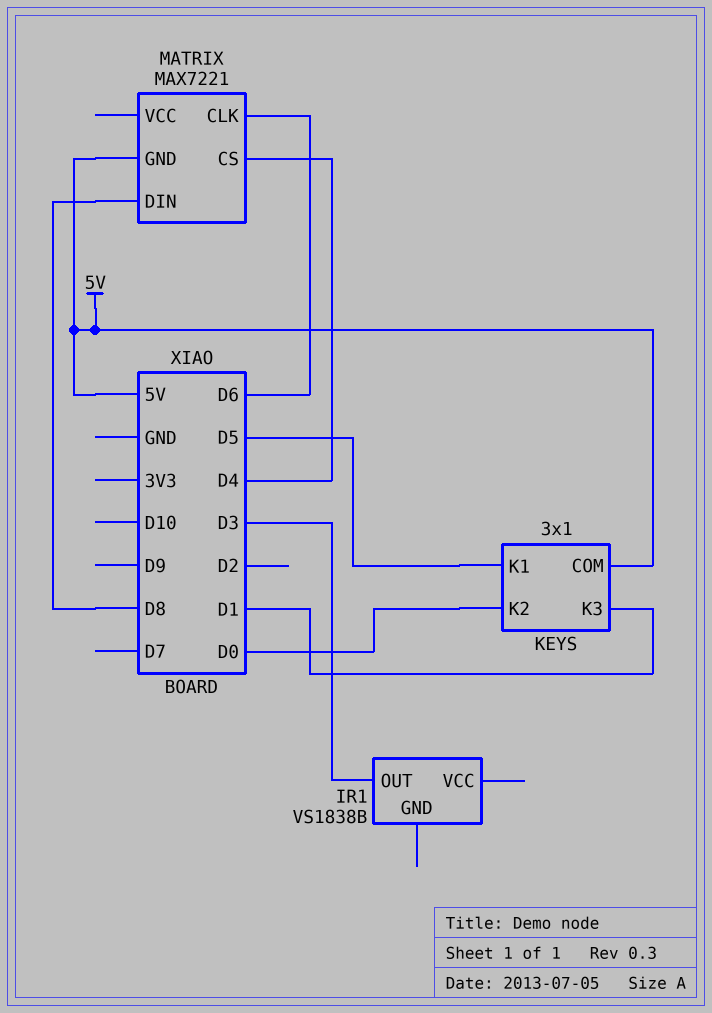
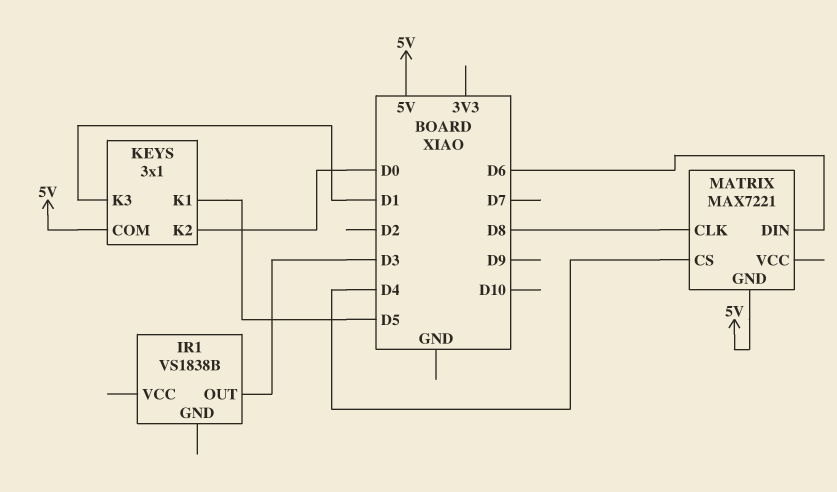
MATRIX pin CLK: D6 -> D8
MATRIX pin DIN: D8 -> D6

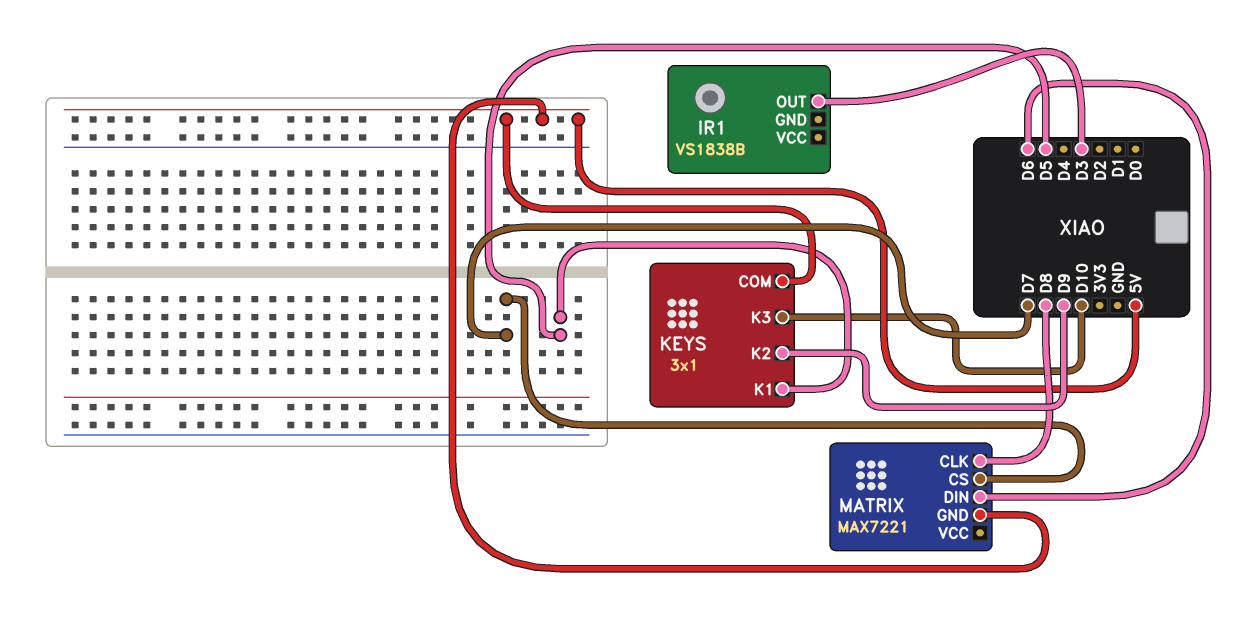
KEYS pin K2: D0 -> D9
KEYS pin K3: D1 -> D10
MATRIX pin CS: D4 -> D7

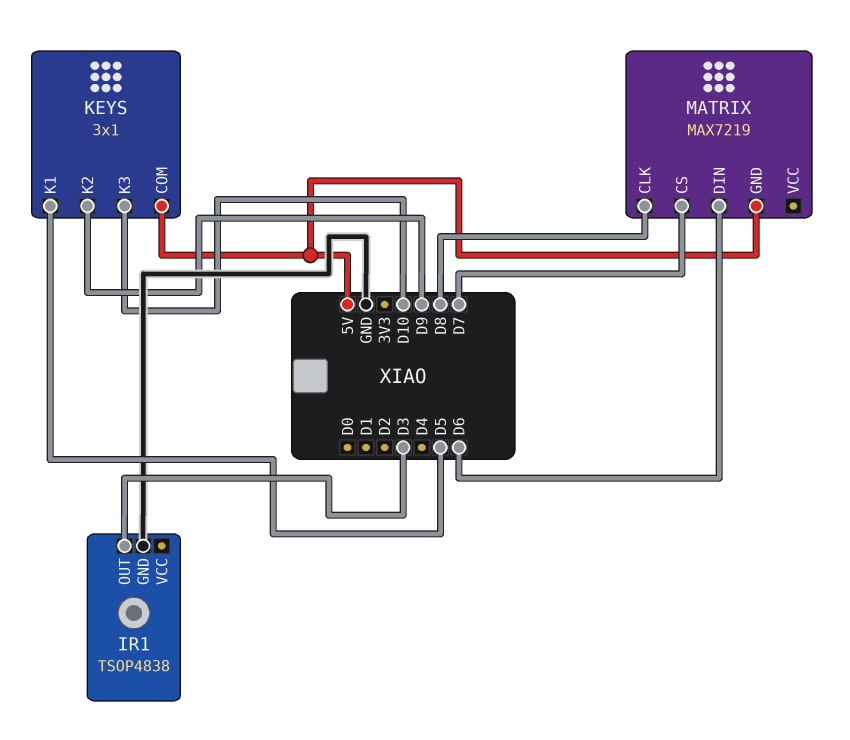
IR1: VS1838B -> TSOP4838
IR1 pin GND: none -> GND
MATRIX: MAX7221 -> MAX7219

